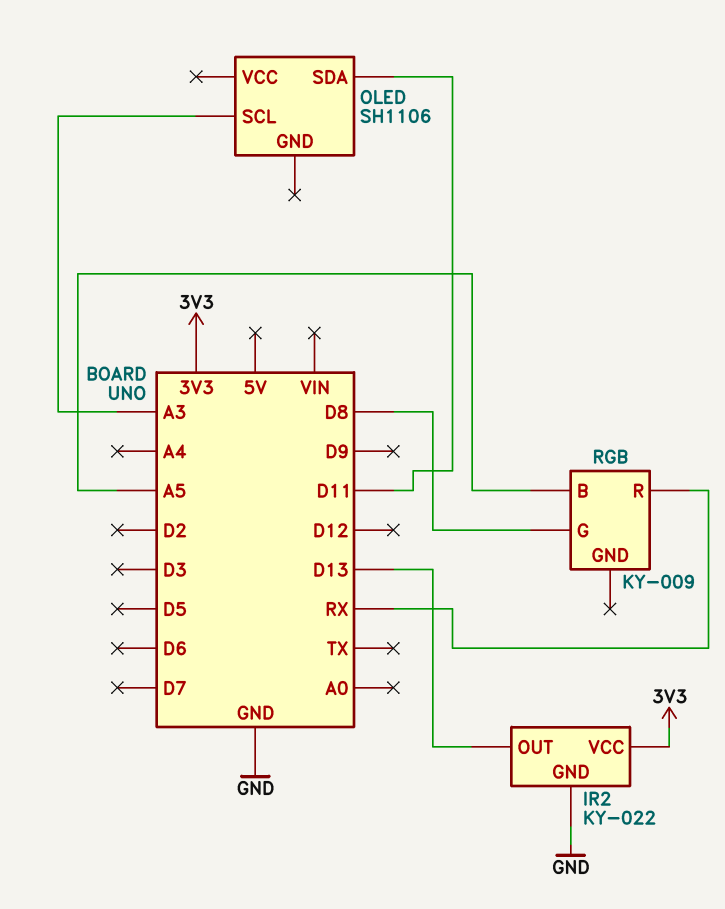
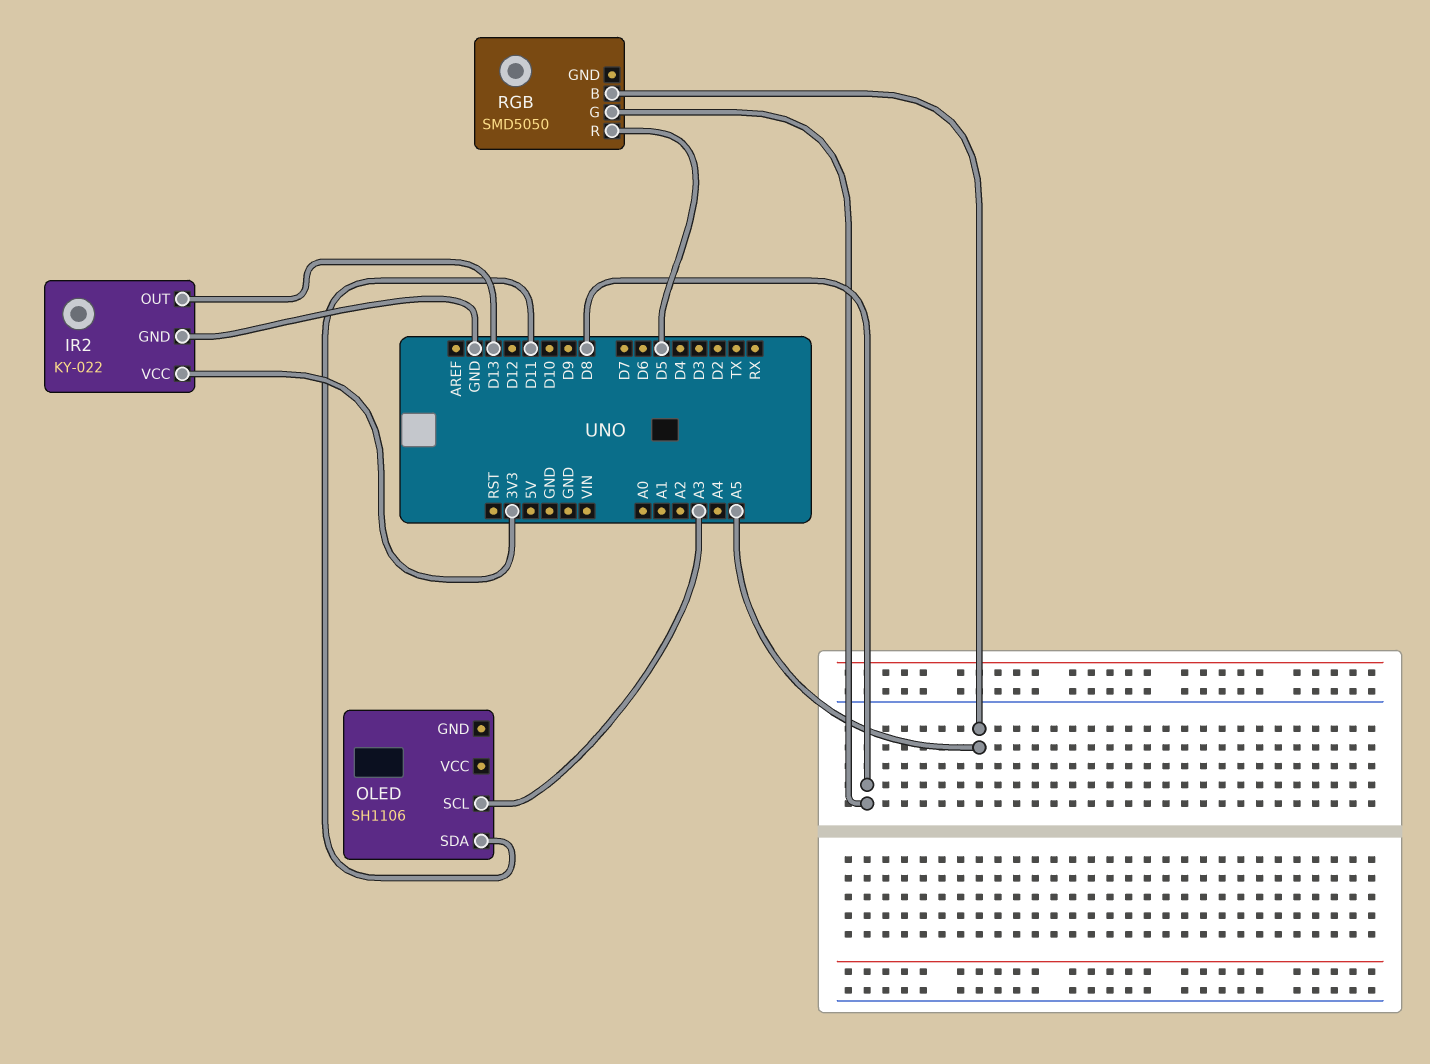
RGB: KY-009 -> SMD5050
RGB pin R: RX -> D5

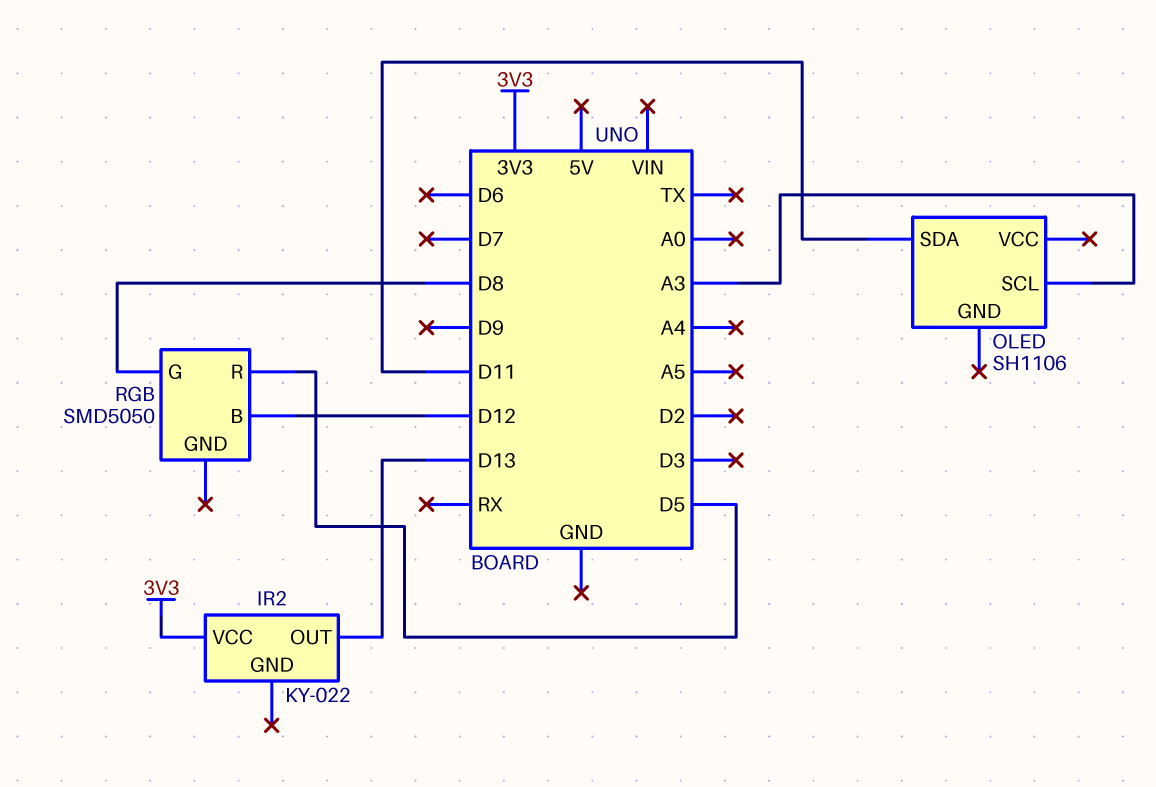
IR2 pin GND: GND -> none
RGB pin B: A5 -> D12

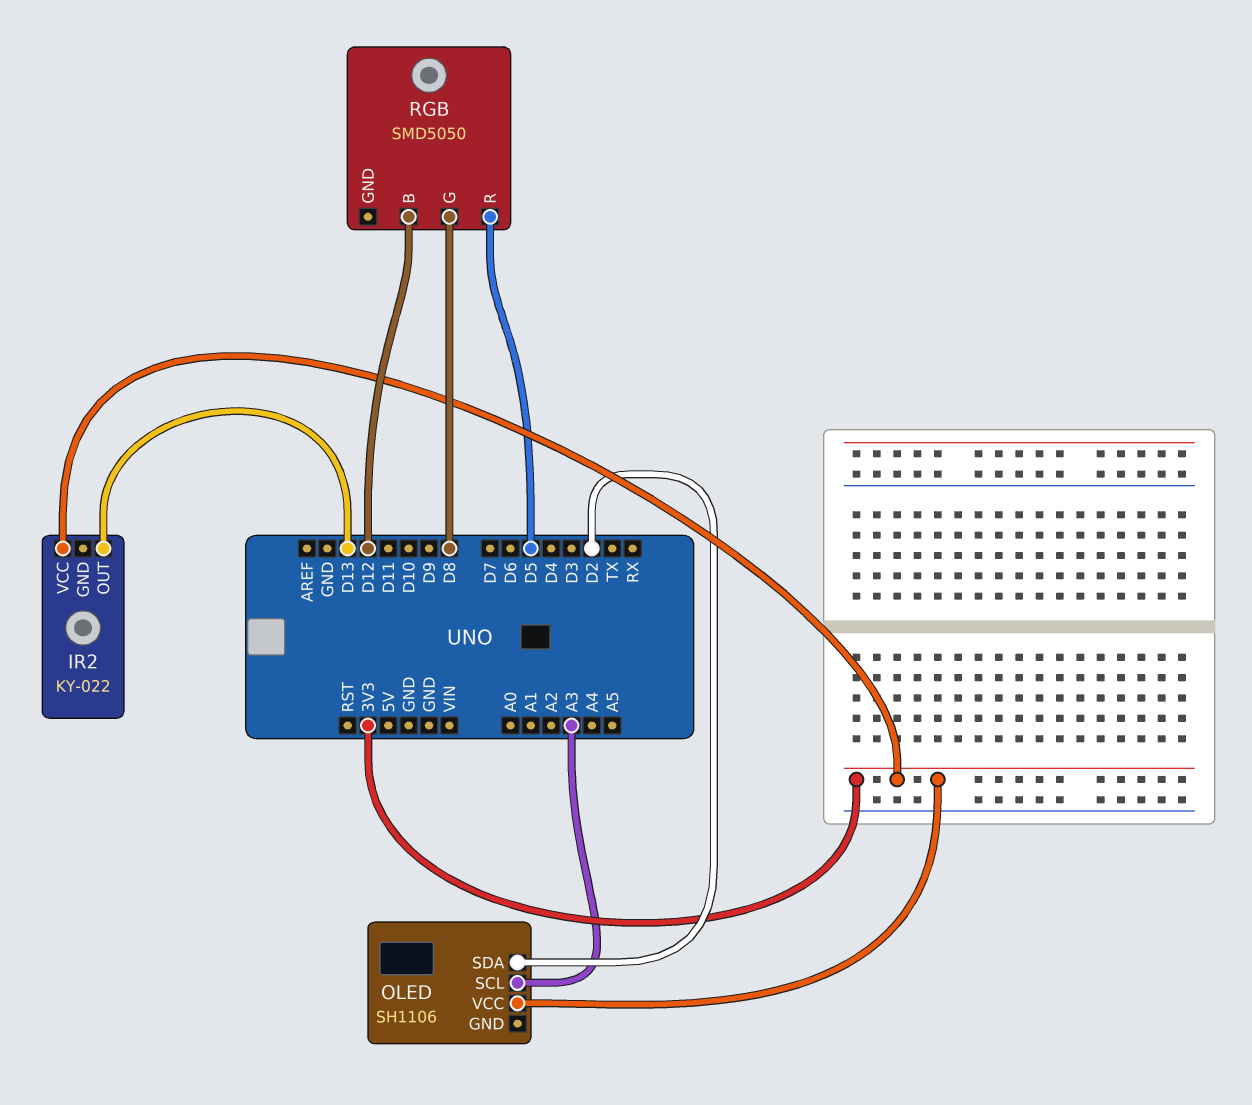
OLED pin SDA: D11 -> D2
OLED pin VCC: none -> 3V3

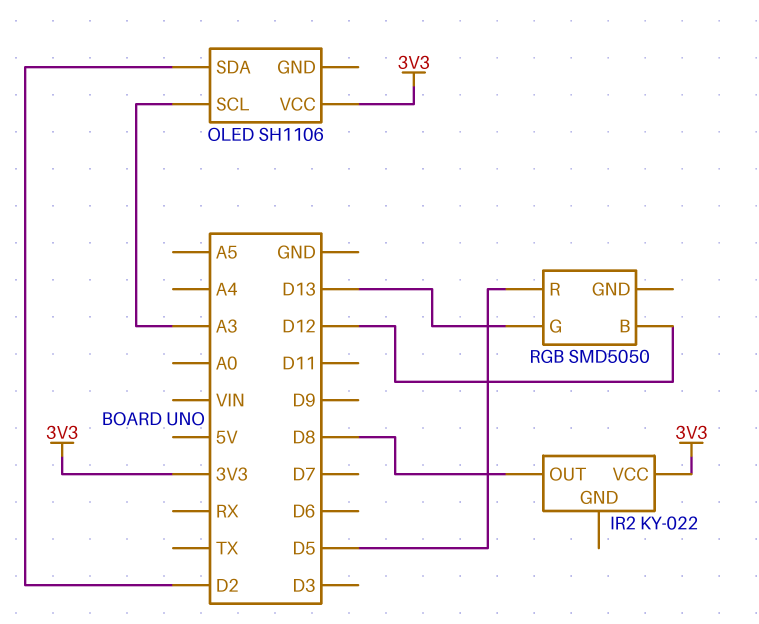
IR2 pin OUT: D13 -> D8
RGB pin G: D8 -> D13

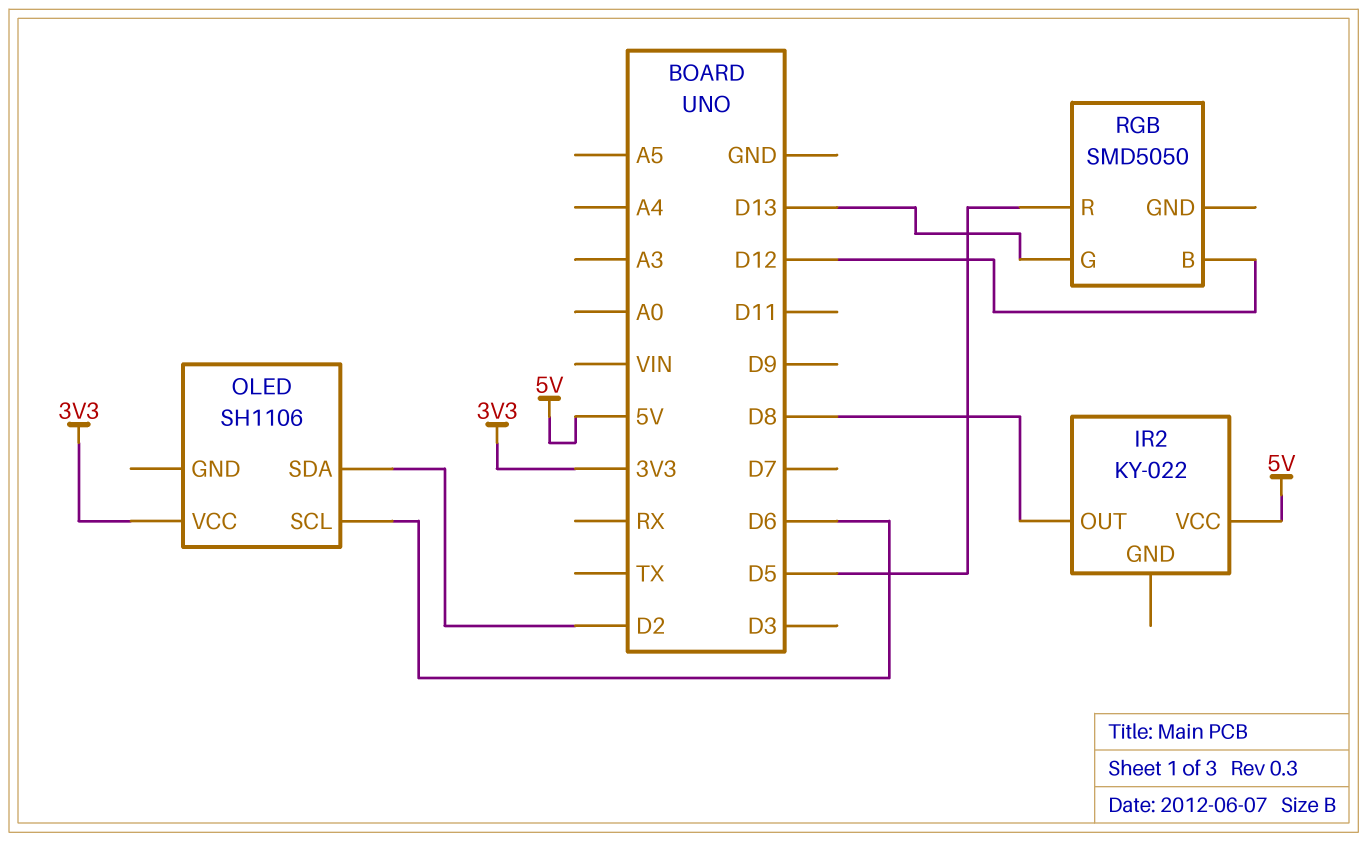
IR2 pin VCC: 3V3 -> 5V
OLED pin SCL: A3 -> D6

